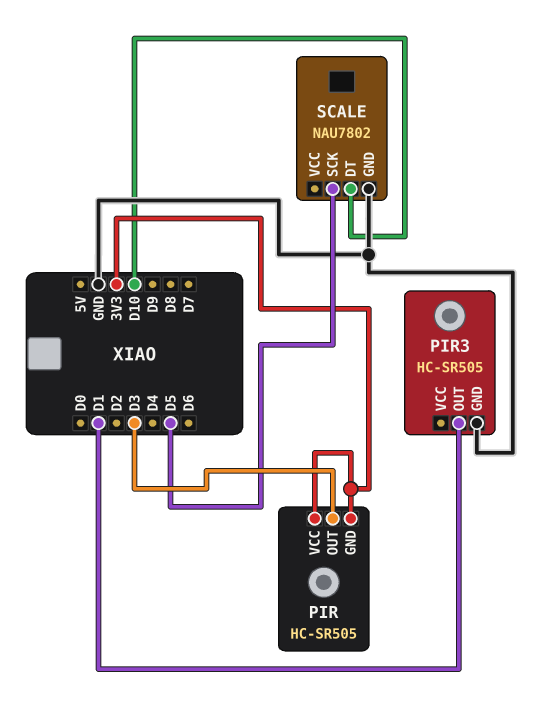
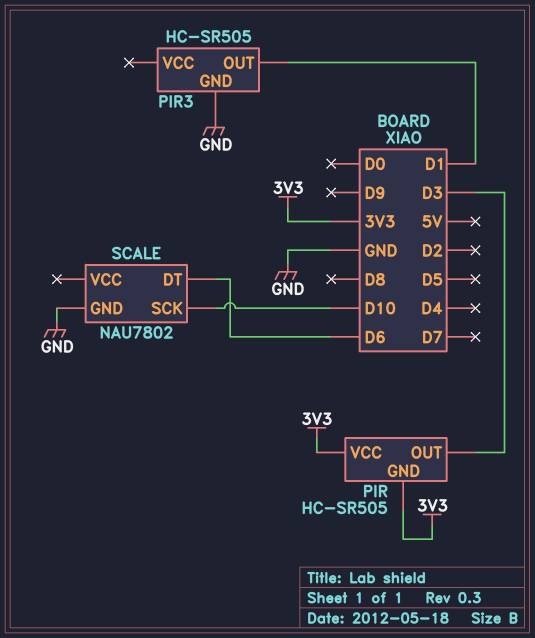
SCALE pin DT: D10 -> D6
SCALE pin SCK: D5 -> D10

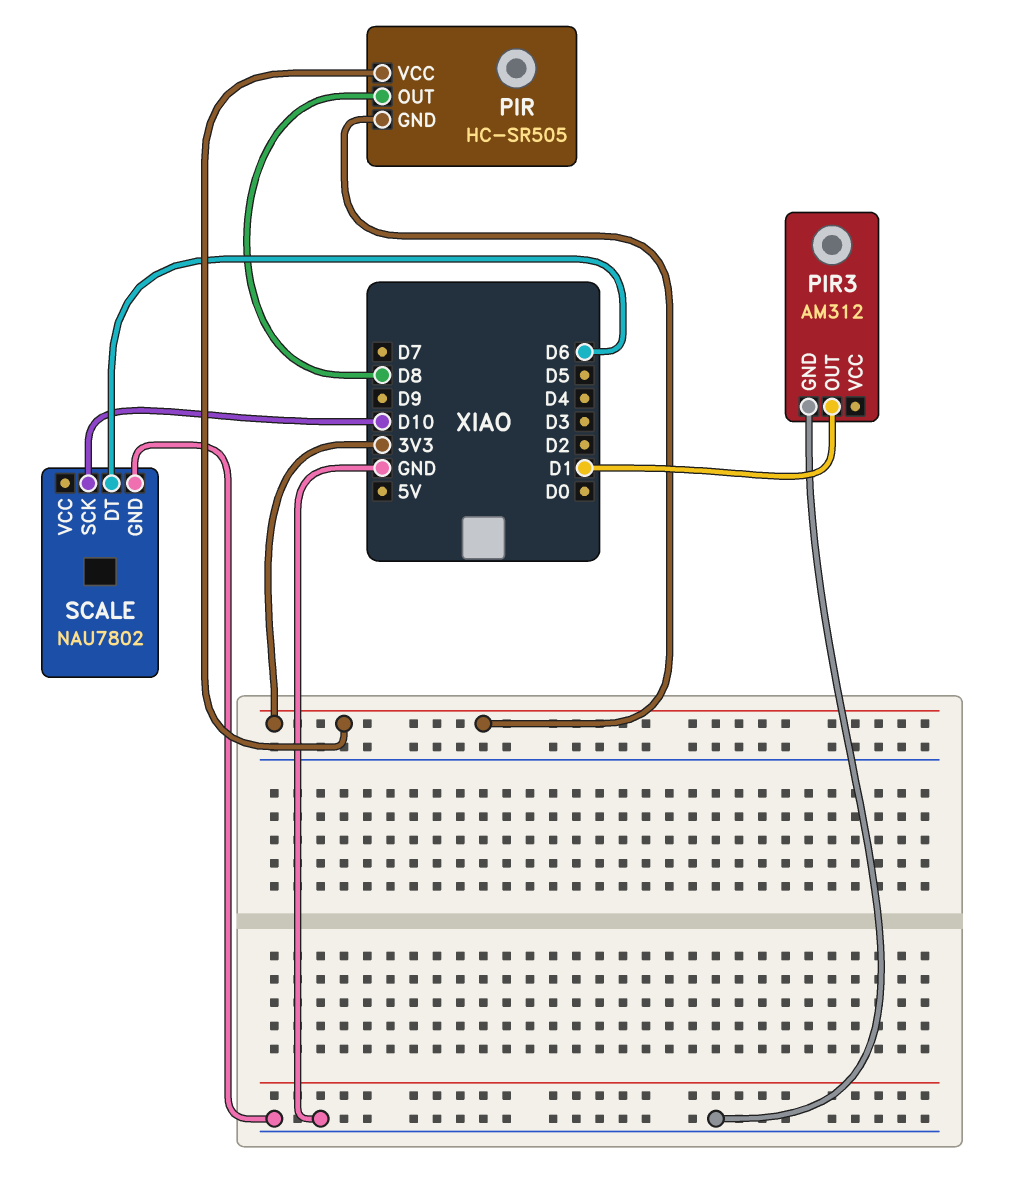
PIR pin OUT: D3 -> D8
PIR3: HC-SR505 -> AM312

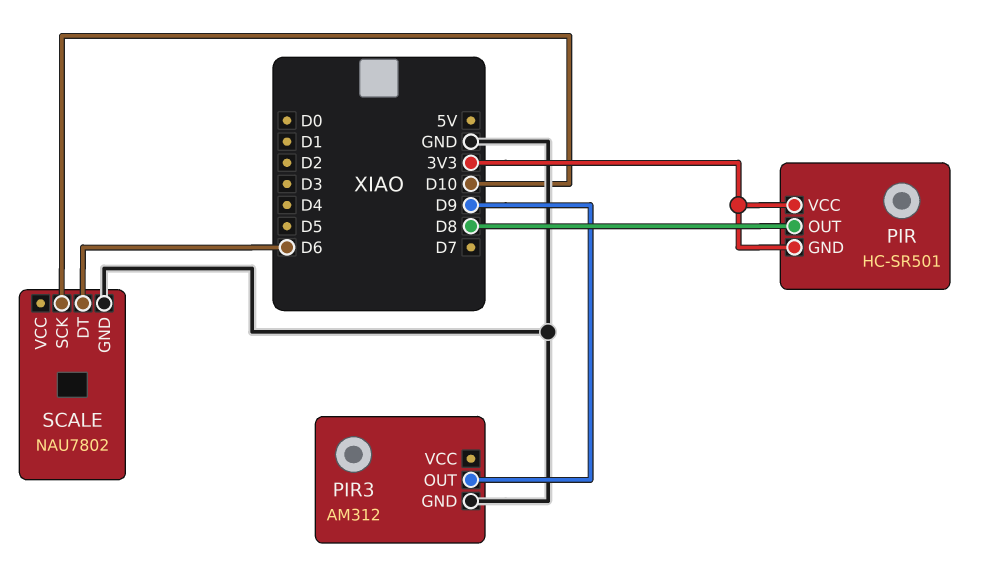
PIR: HC-SR505 -> HC-SR501
PIR3 pin OUT: D1 -> D9

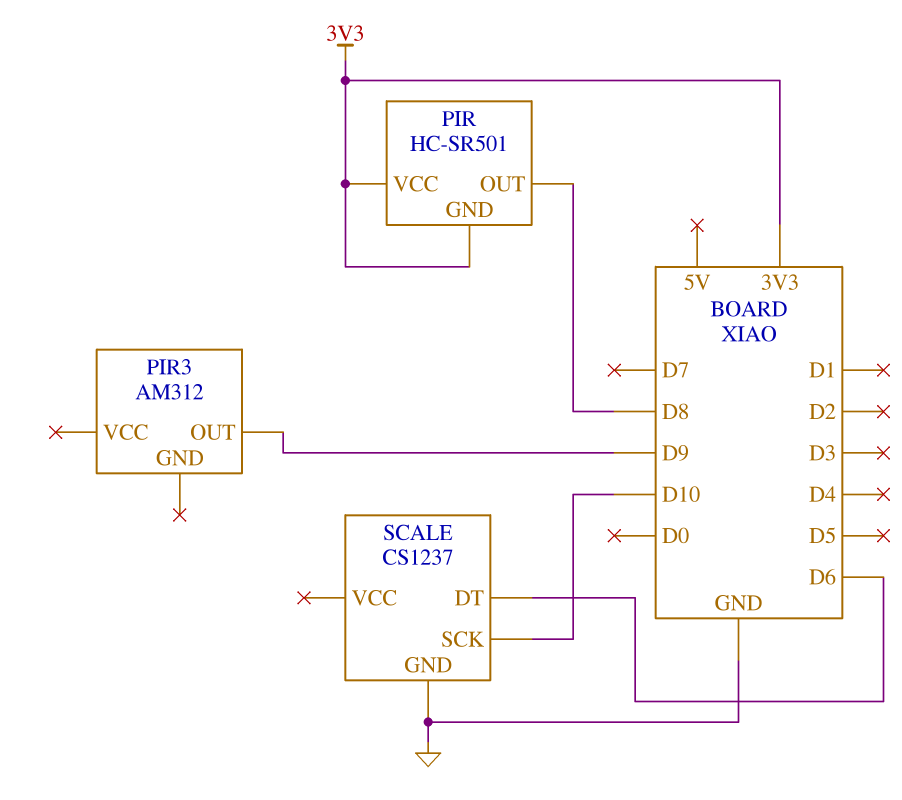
PIR3 pin GND: GND -> none
SCALE: NAU7802 -> CS1237

